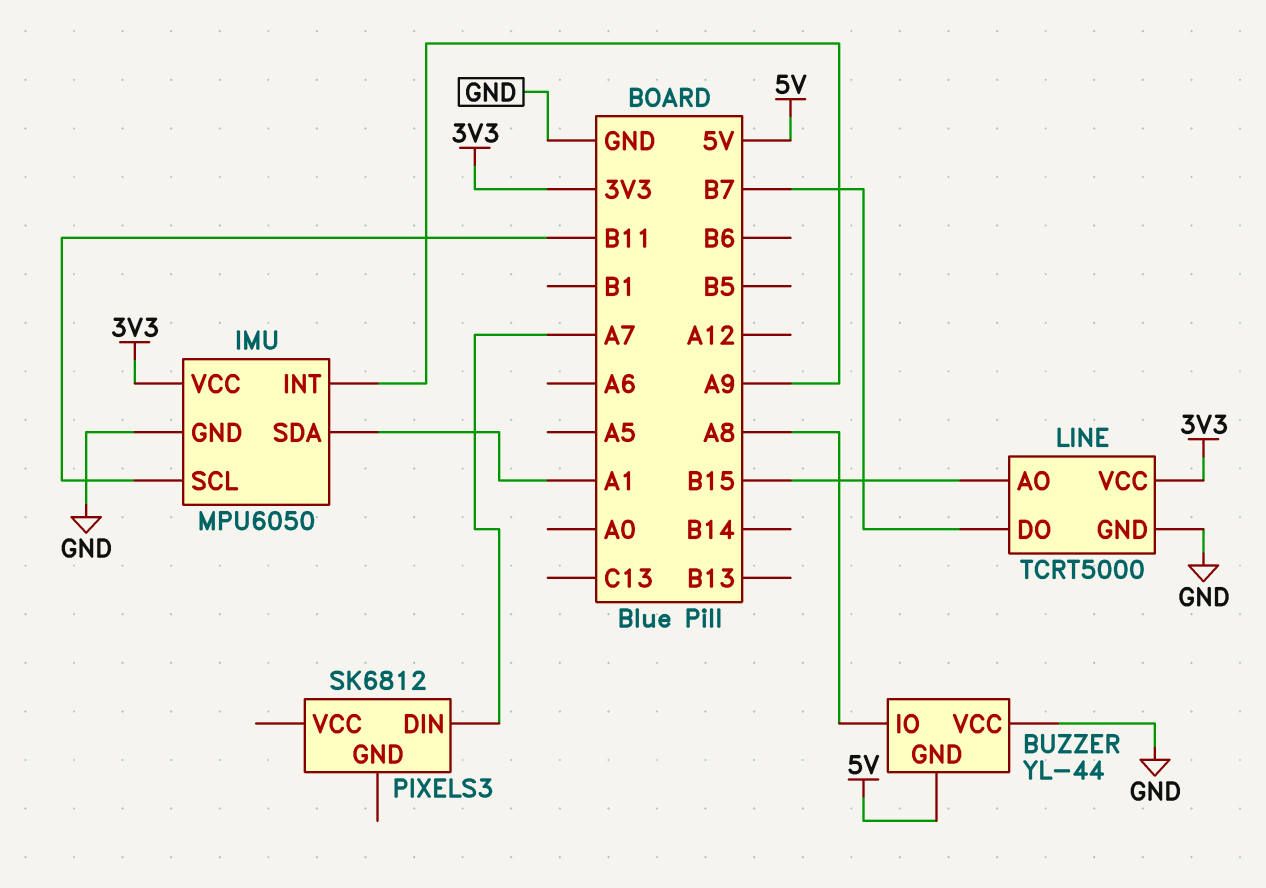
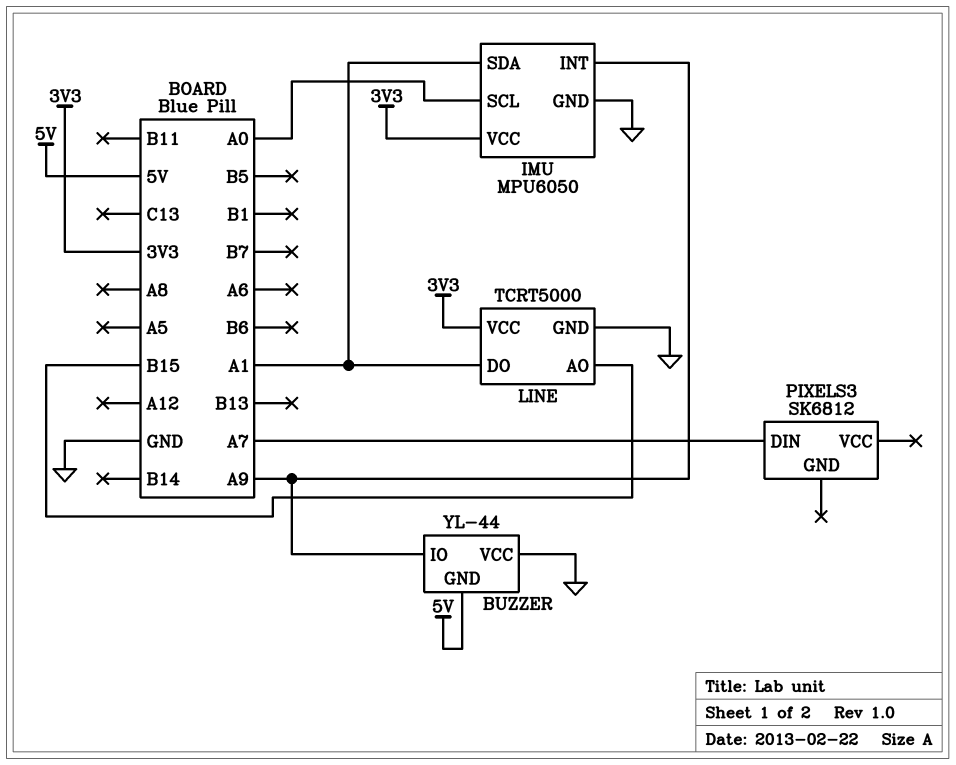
BUZZER pin IO: A8 -> A9
IMU pin SCL: B11 -> A0
LINE pin DO: B7 -> A1

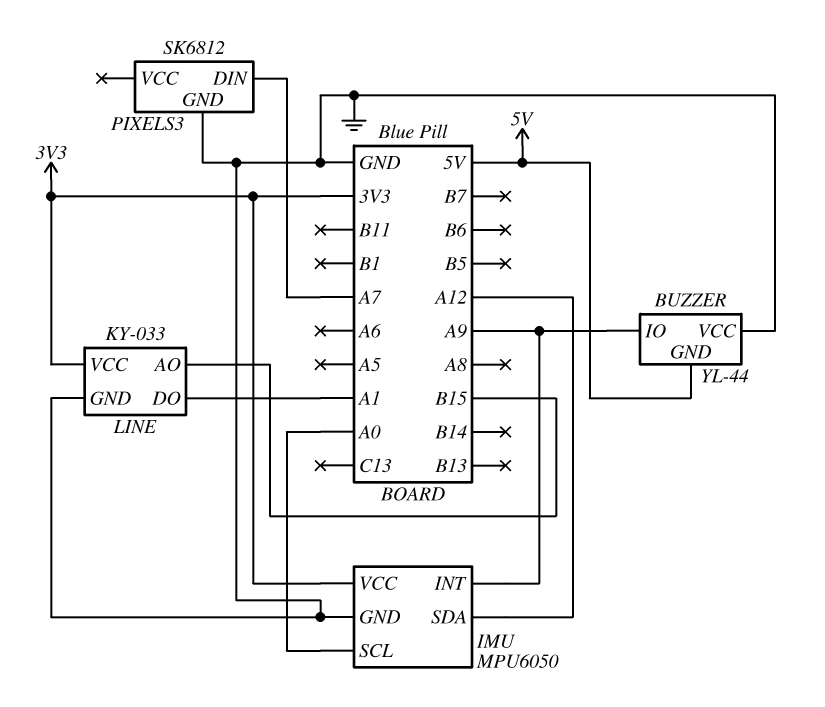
IMU pin SDA: A1 -> A12
LINE: TCRT5000 -> KY-033
PIXELS3 pin GND: none -> GND

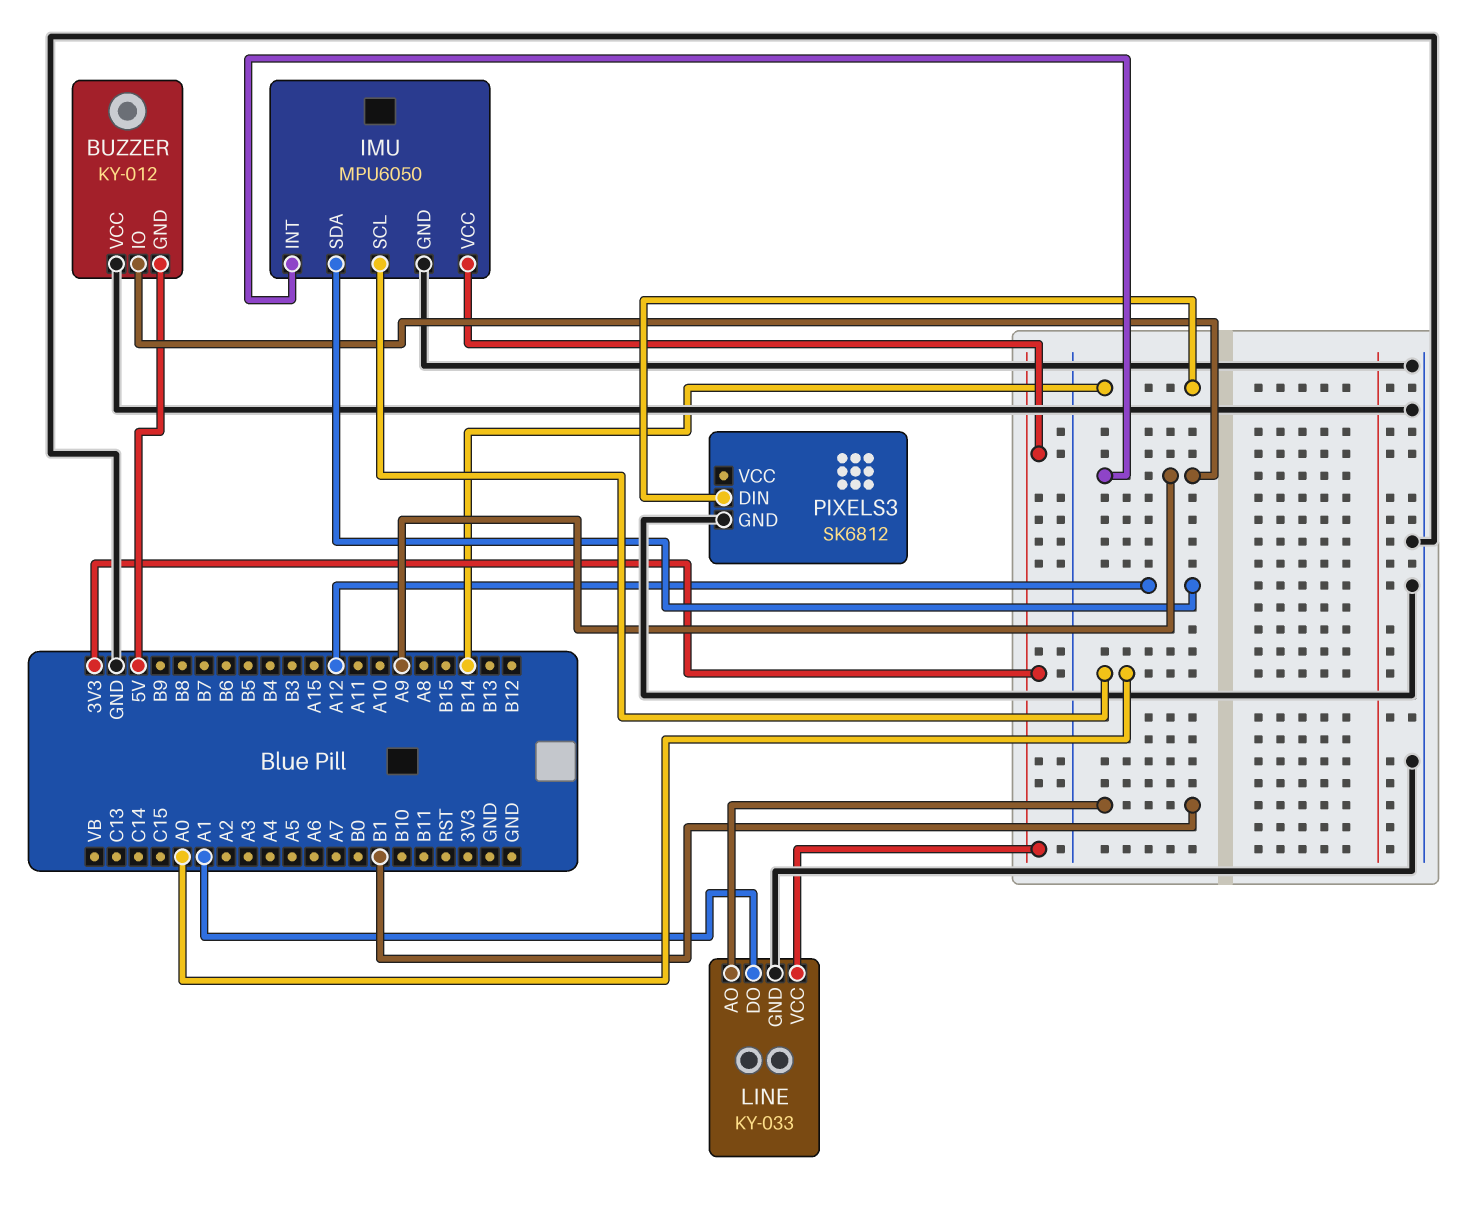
BUZZER: YL-44 -> KY-012
LINE pin AO: B15 -> B1
PIXELS3 pin DIN: A7 -> B14

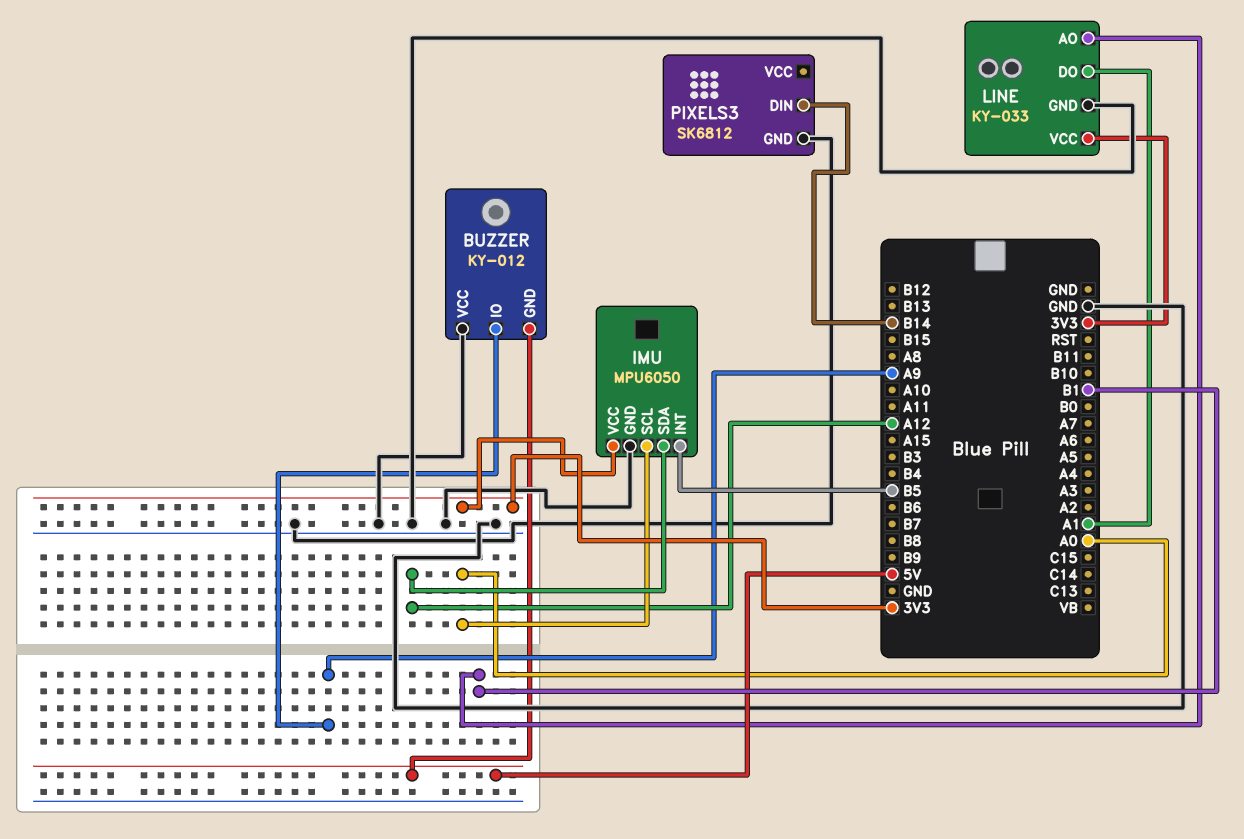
IMU pin INT: A9 -> B5

